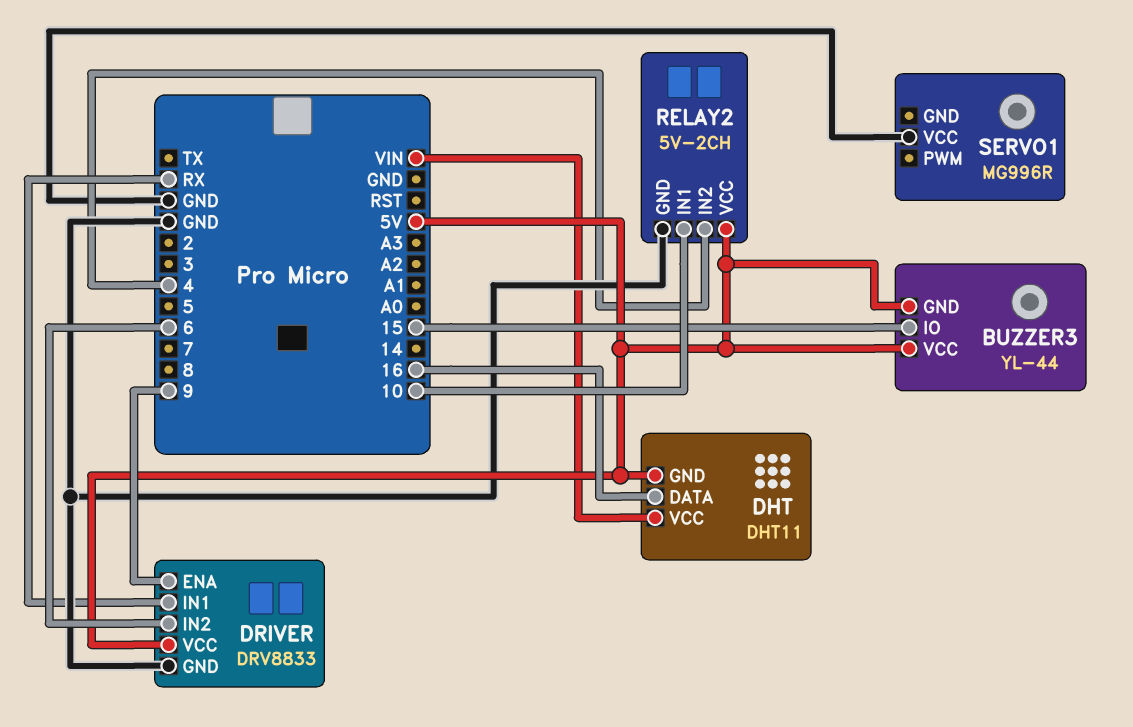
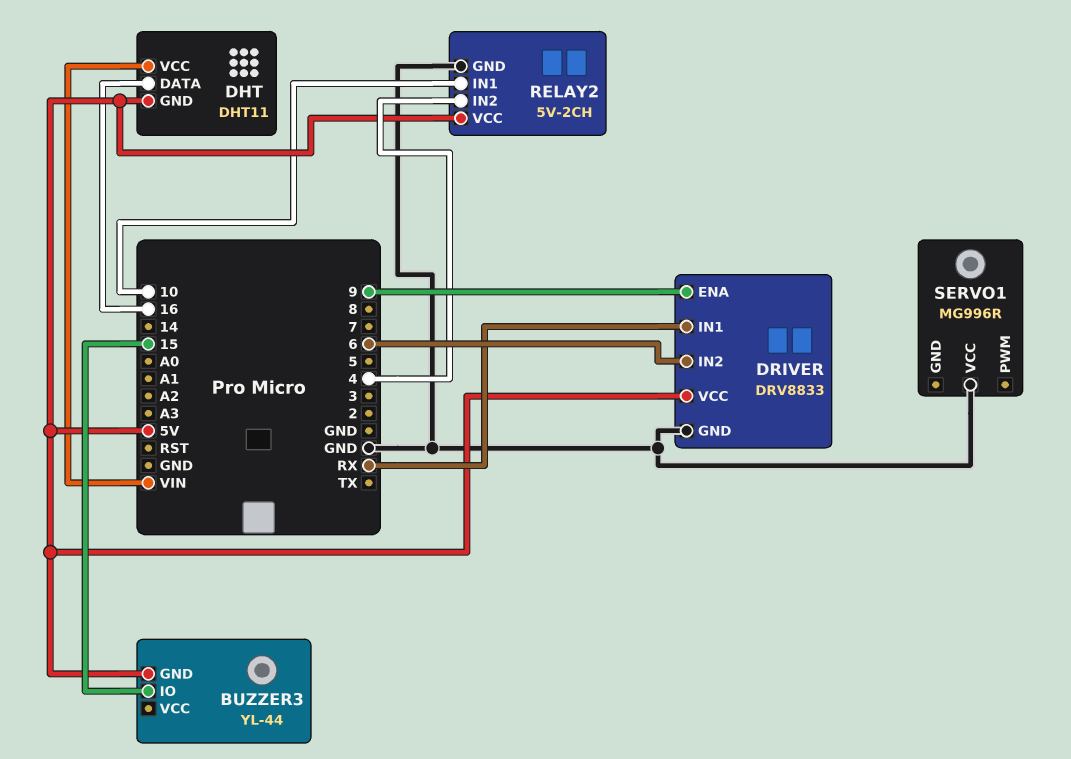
BUZZER3 pin VCC: 5V -> none

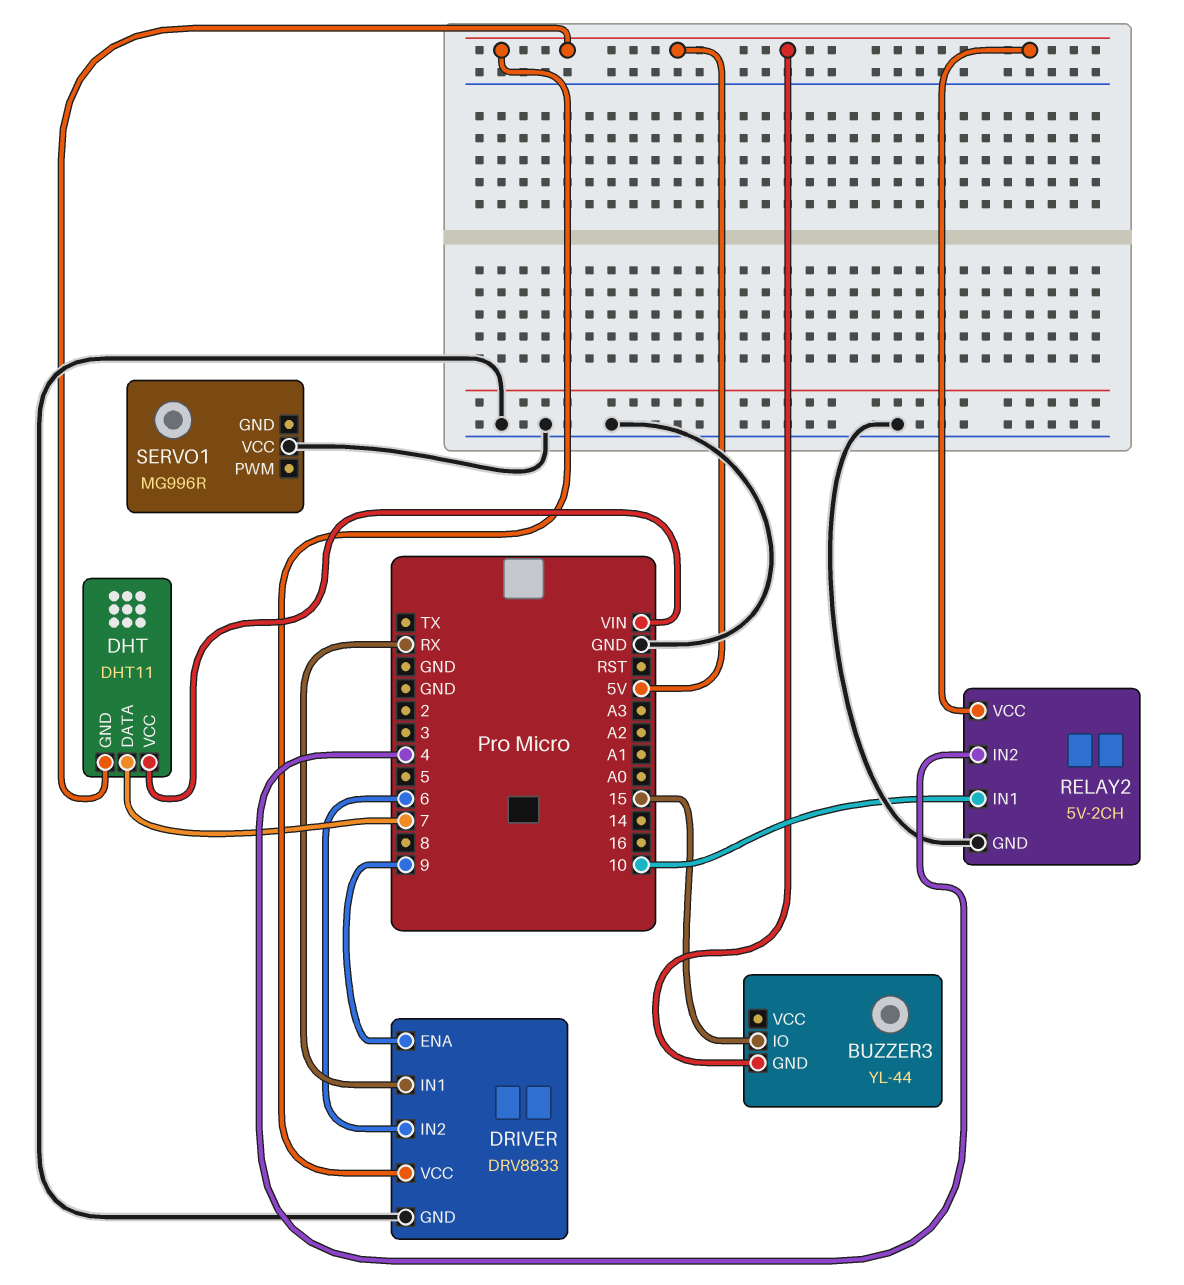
DHT pin DATA: 16 -> 7

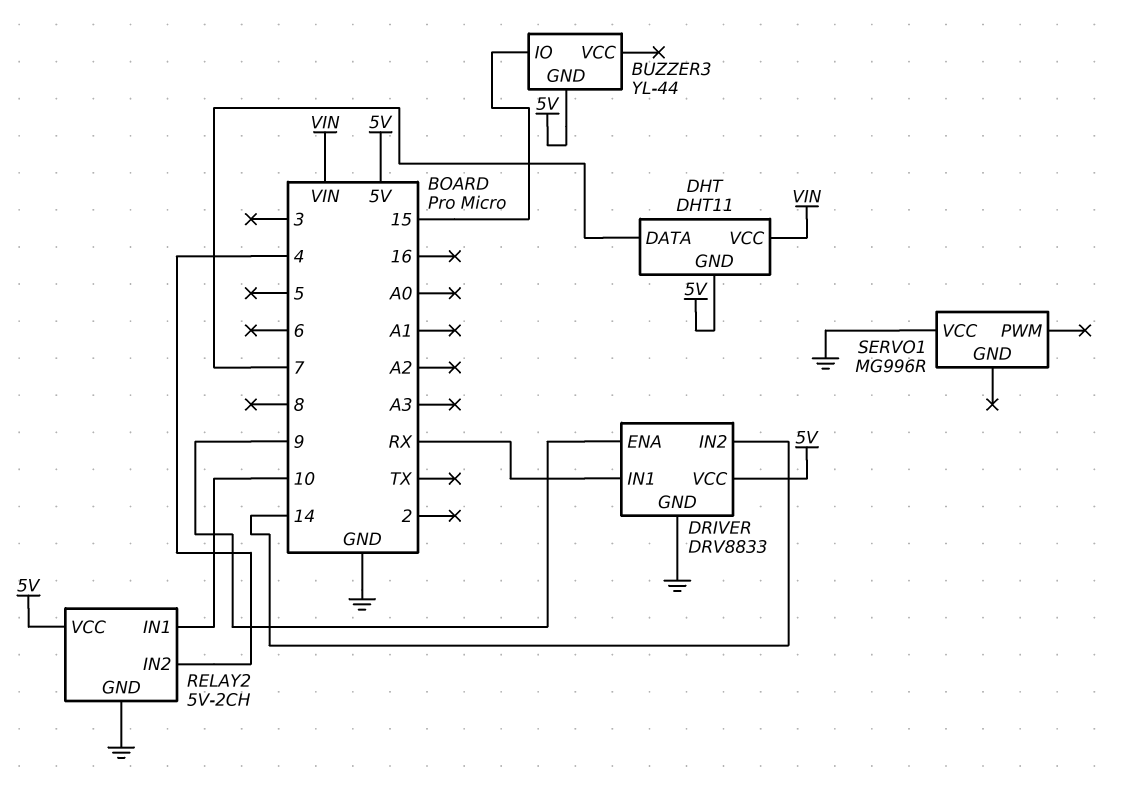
DRIVER pin IN2: 6 -> 14

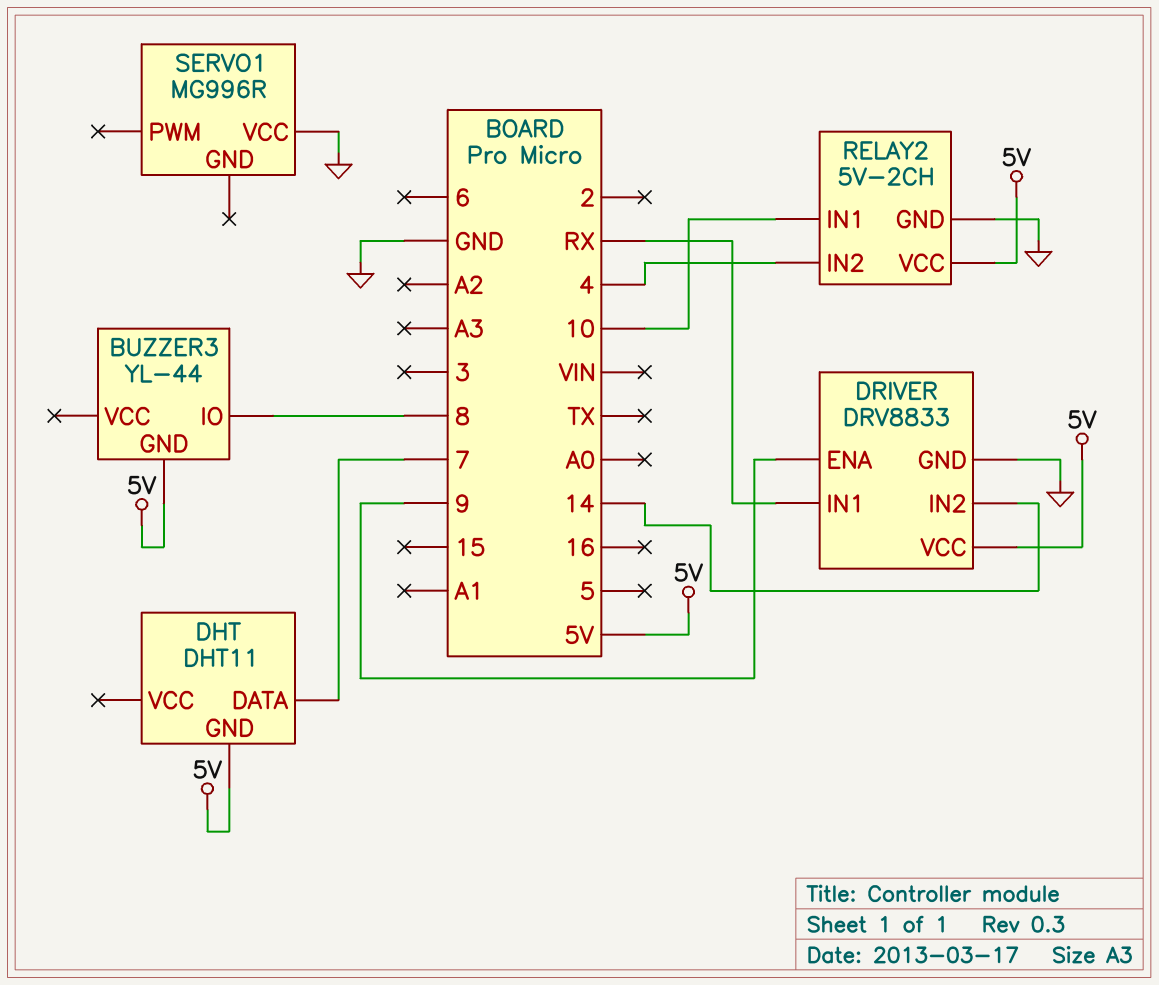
BUZZER3 pin IO: 15 -> 8
DHT pin VCC: VIN -> none

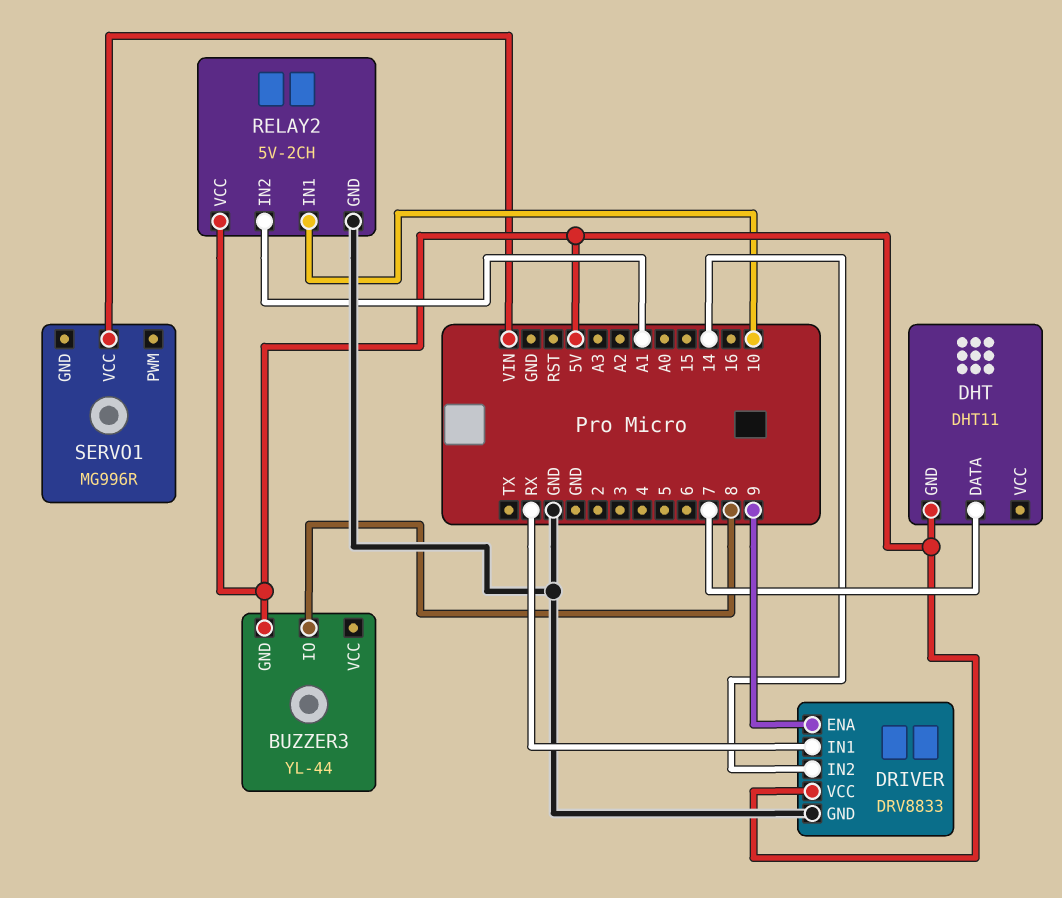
RELAY2 pin IN2: 4 -> A1
SERVO1 pin VCC: GND -> VIN

